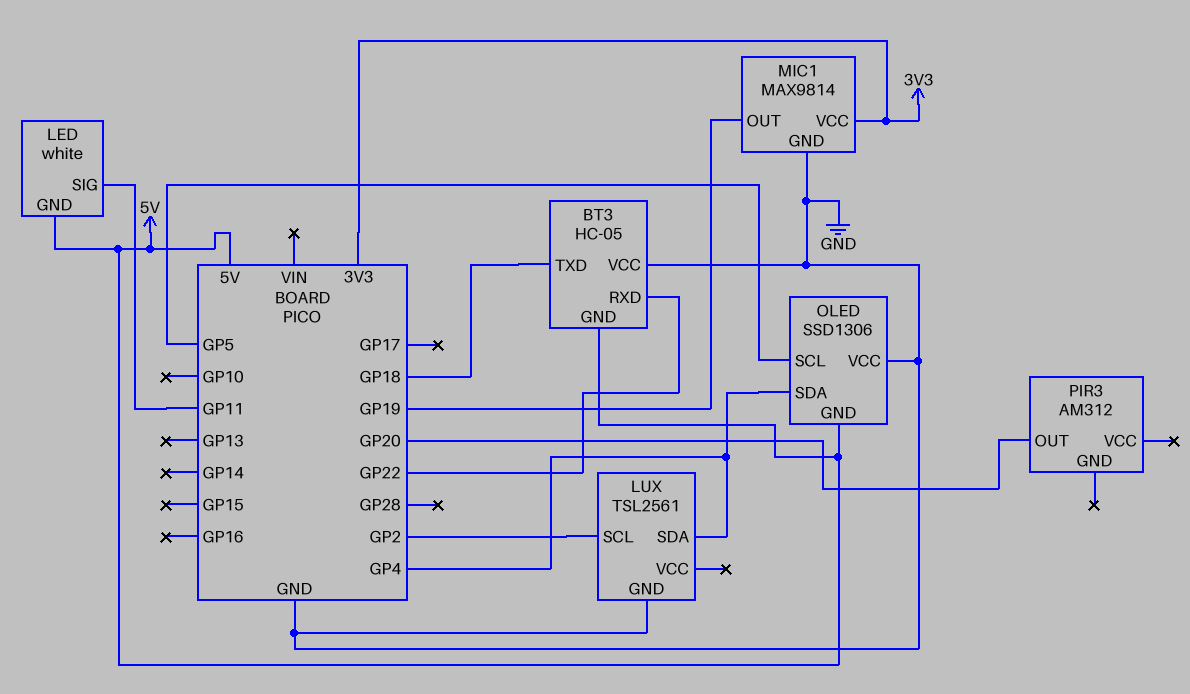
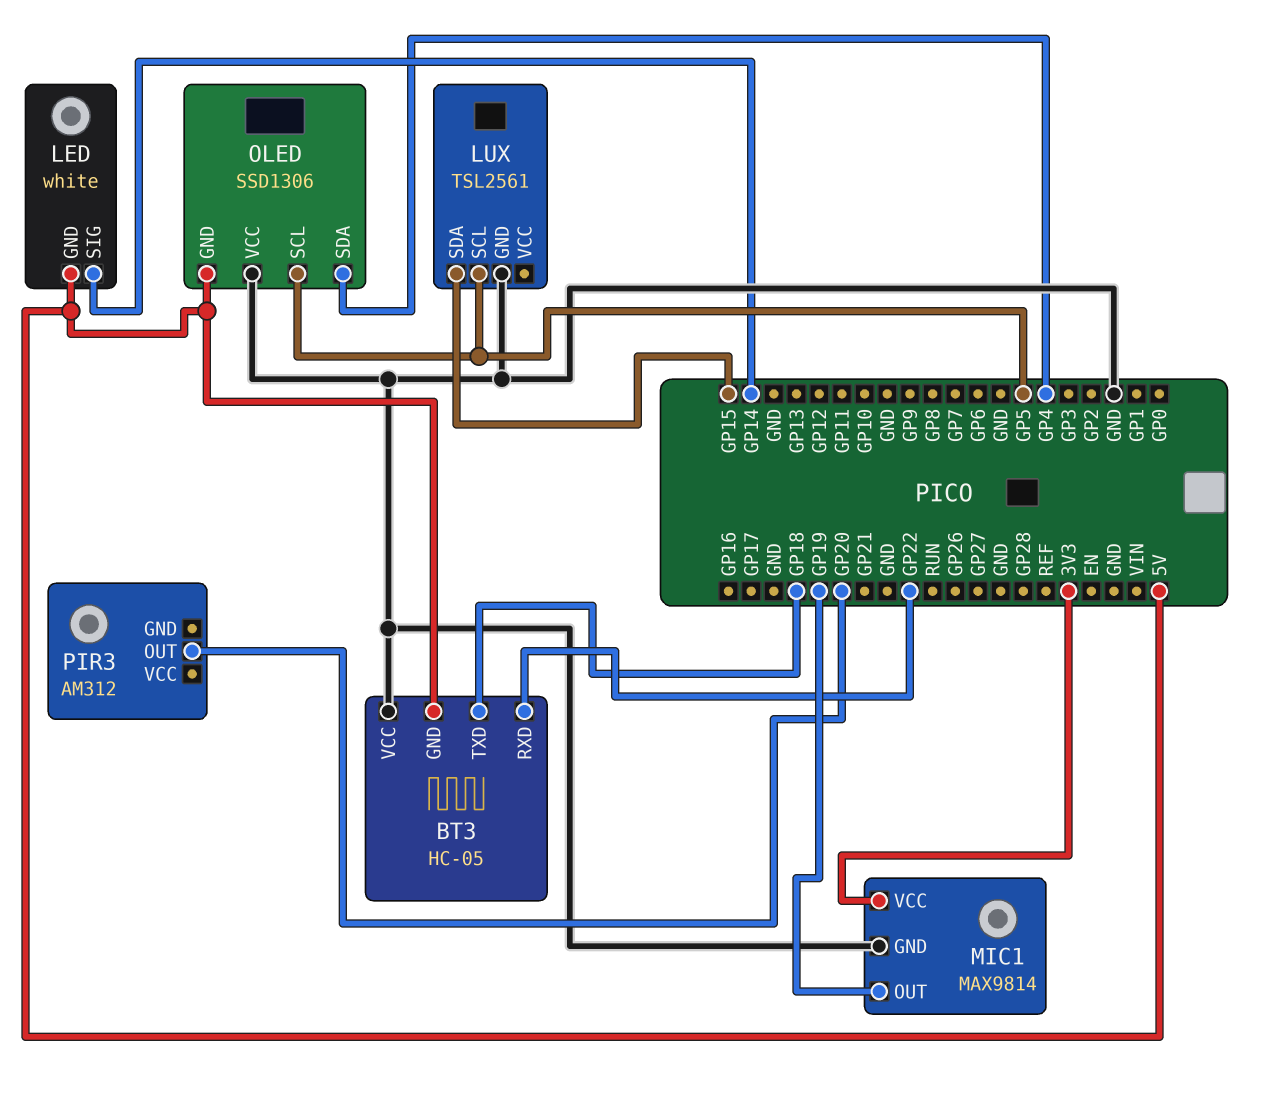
LED pin SIG: GP11 -> GP14
LUX pin SCL: GP2 -> GP5
LUX pin SDA: GP4 -> GP15

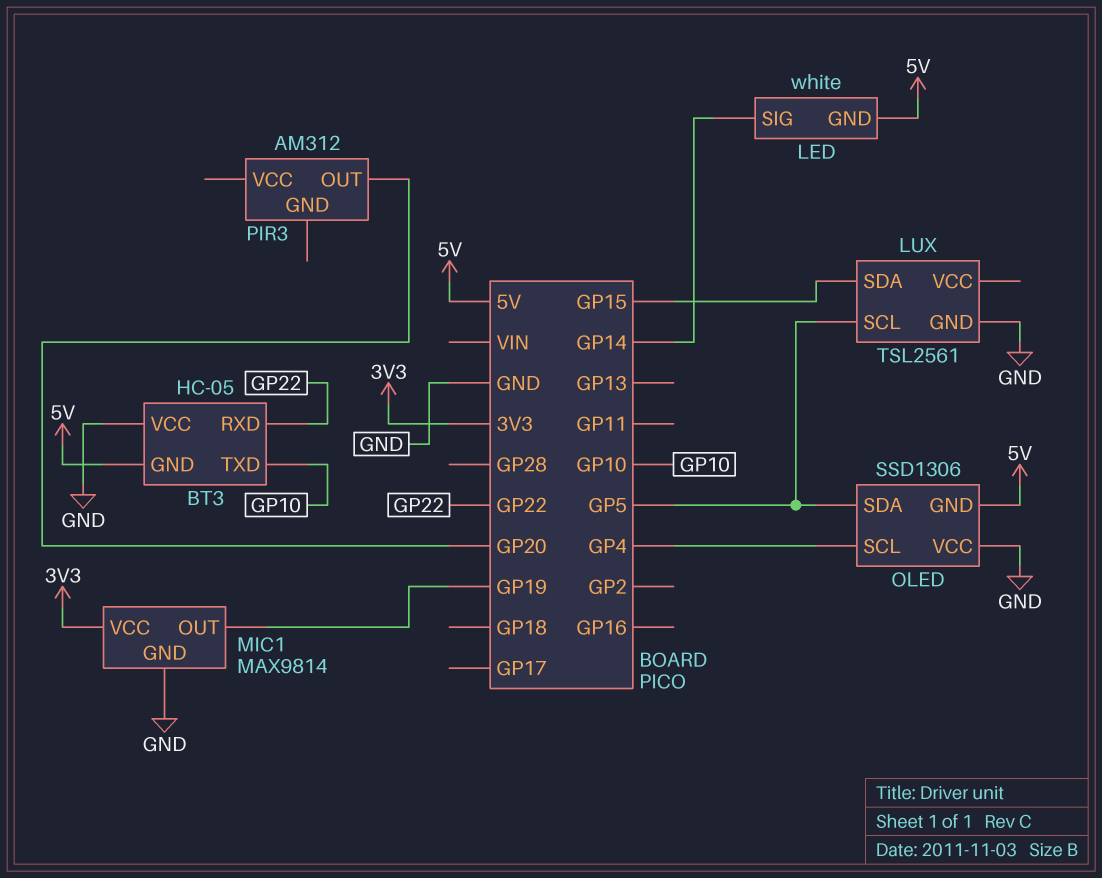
BT3 pin TXD: GP18 -> GP10
OLED pin SCL: GP5 -> GP4
OLED pin SDA: GP4 -> GP5

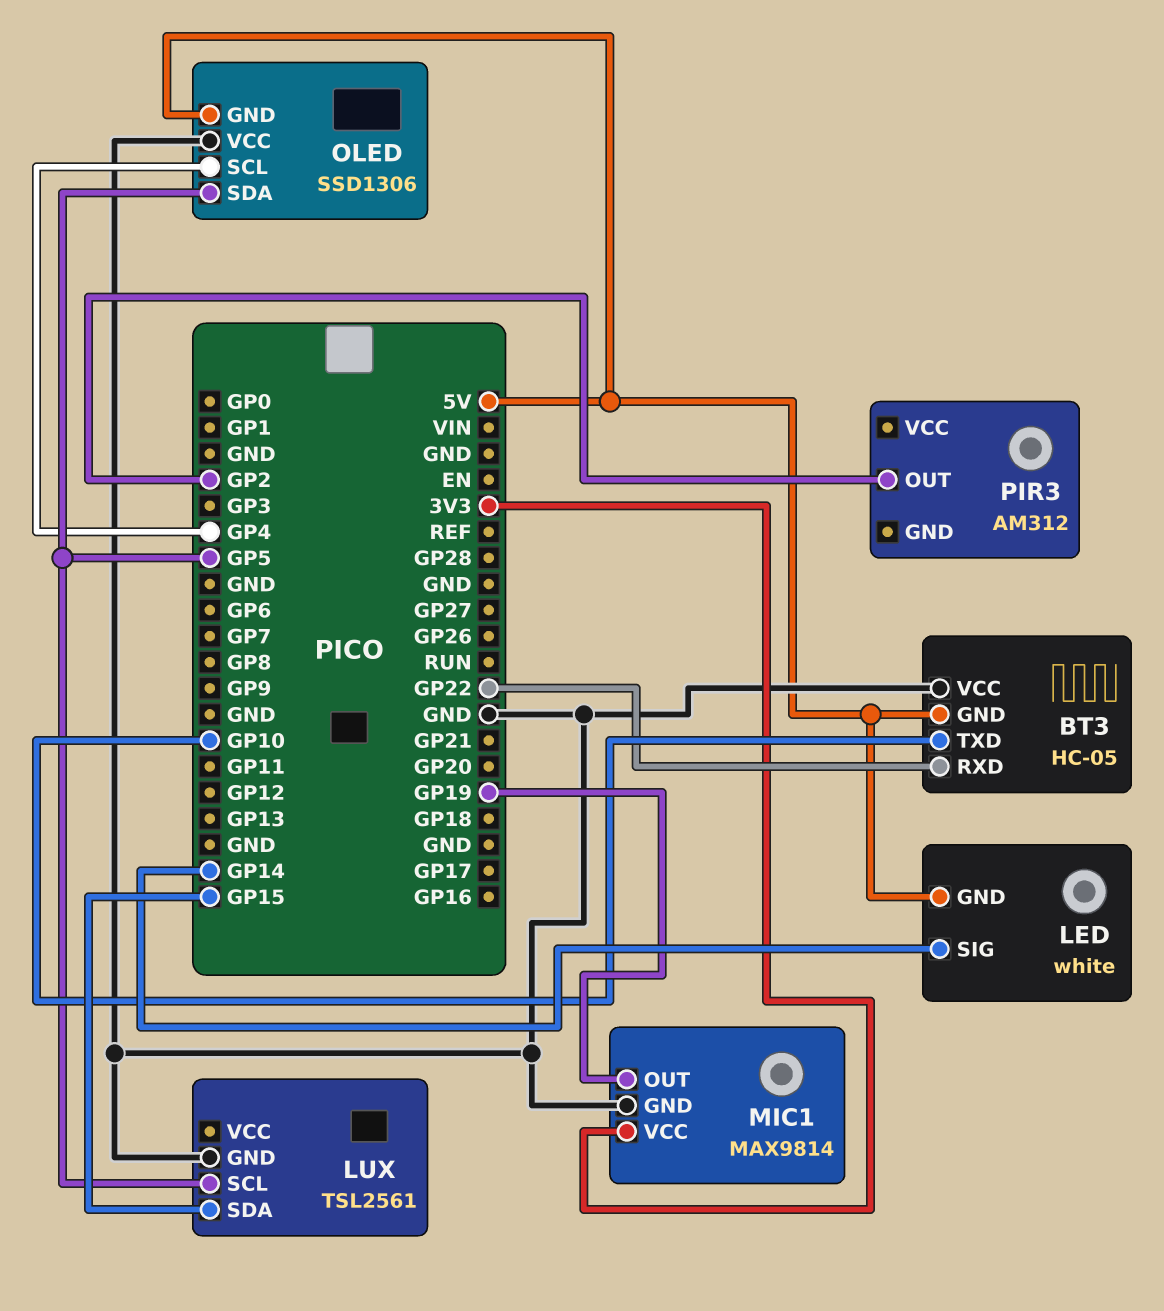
PIR3 pin OUT: GP20 -> GP2

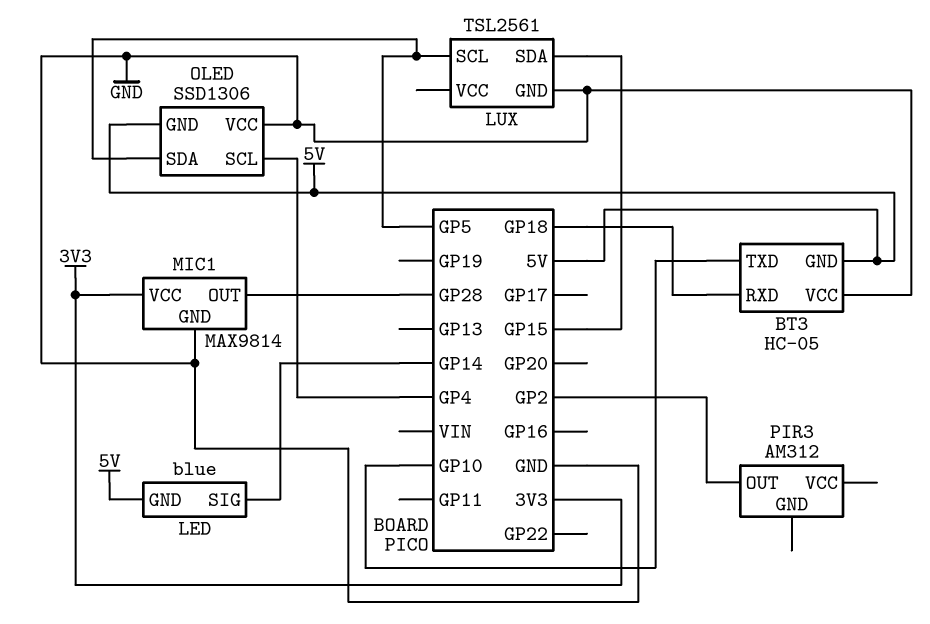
BT3 pin RXD: GP22 -> GP18
LED: white -> blue
MIC1 pin OUT: GP19 -> GP28

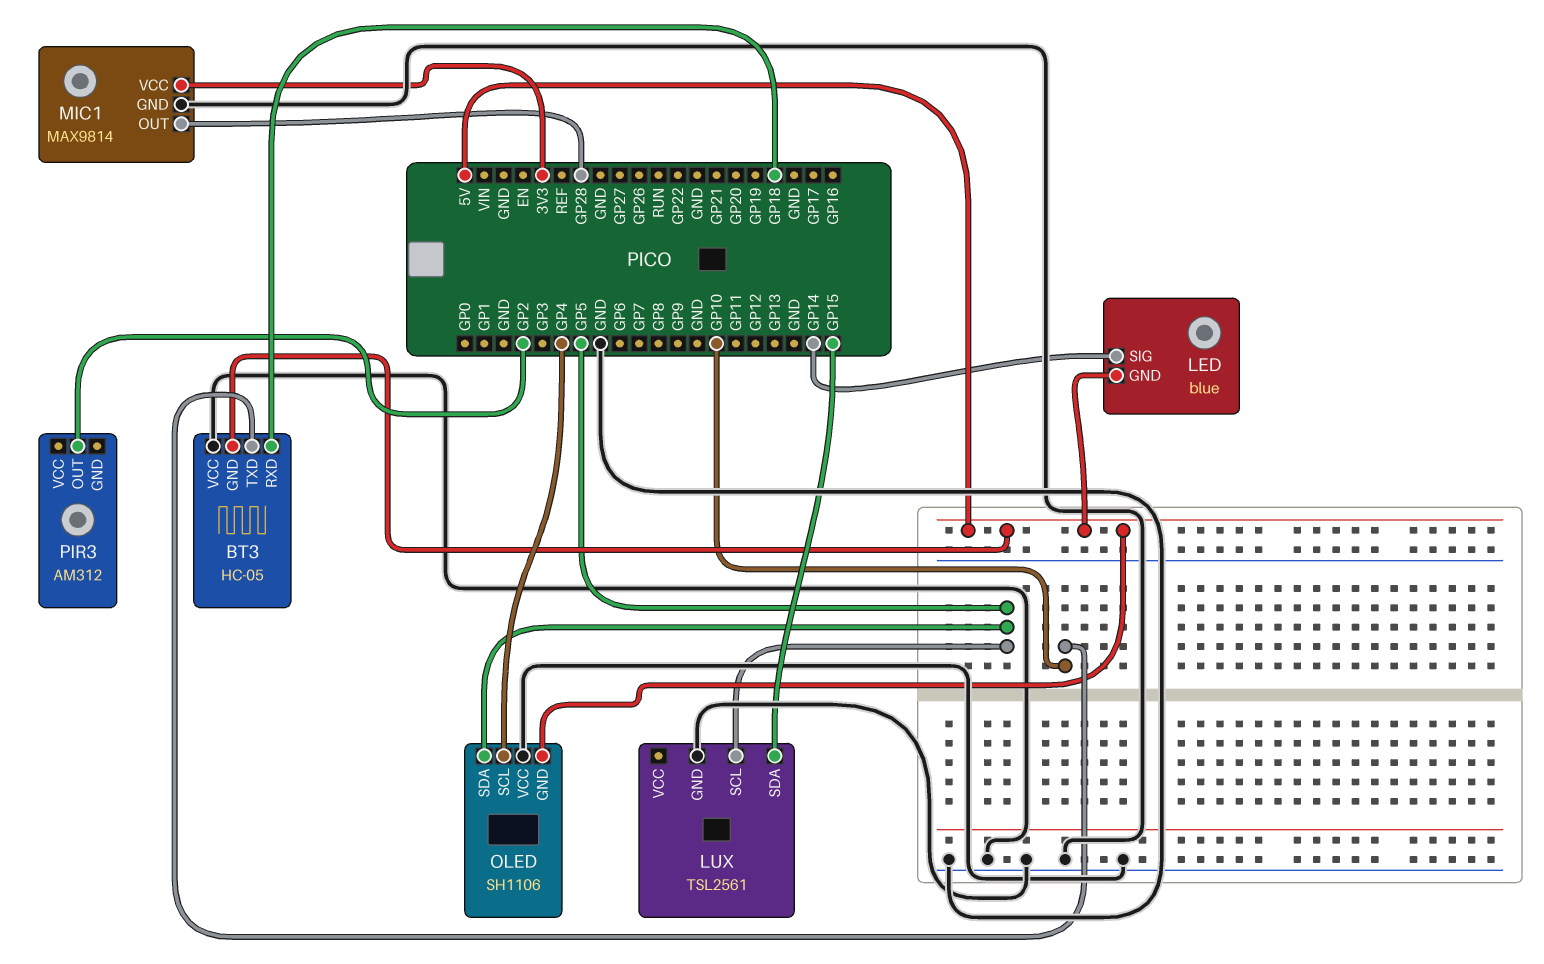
OLED: SSD1306 -> SH1106

